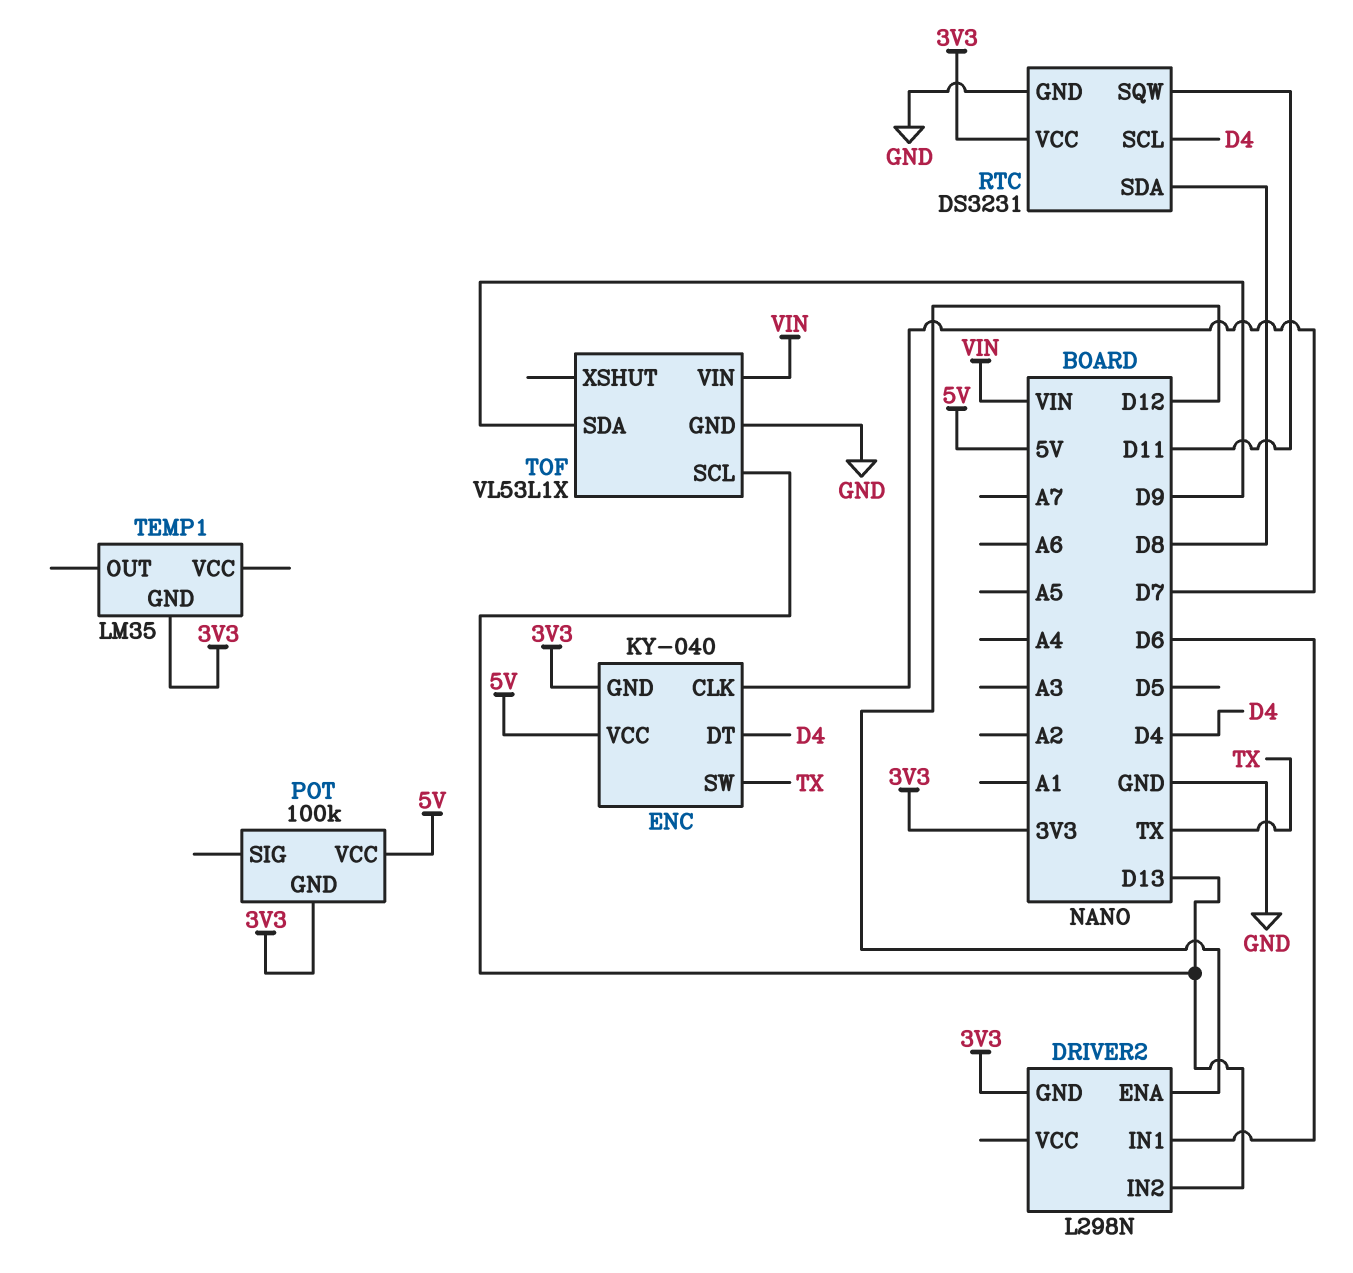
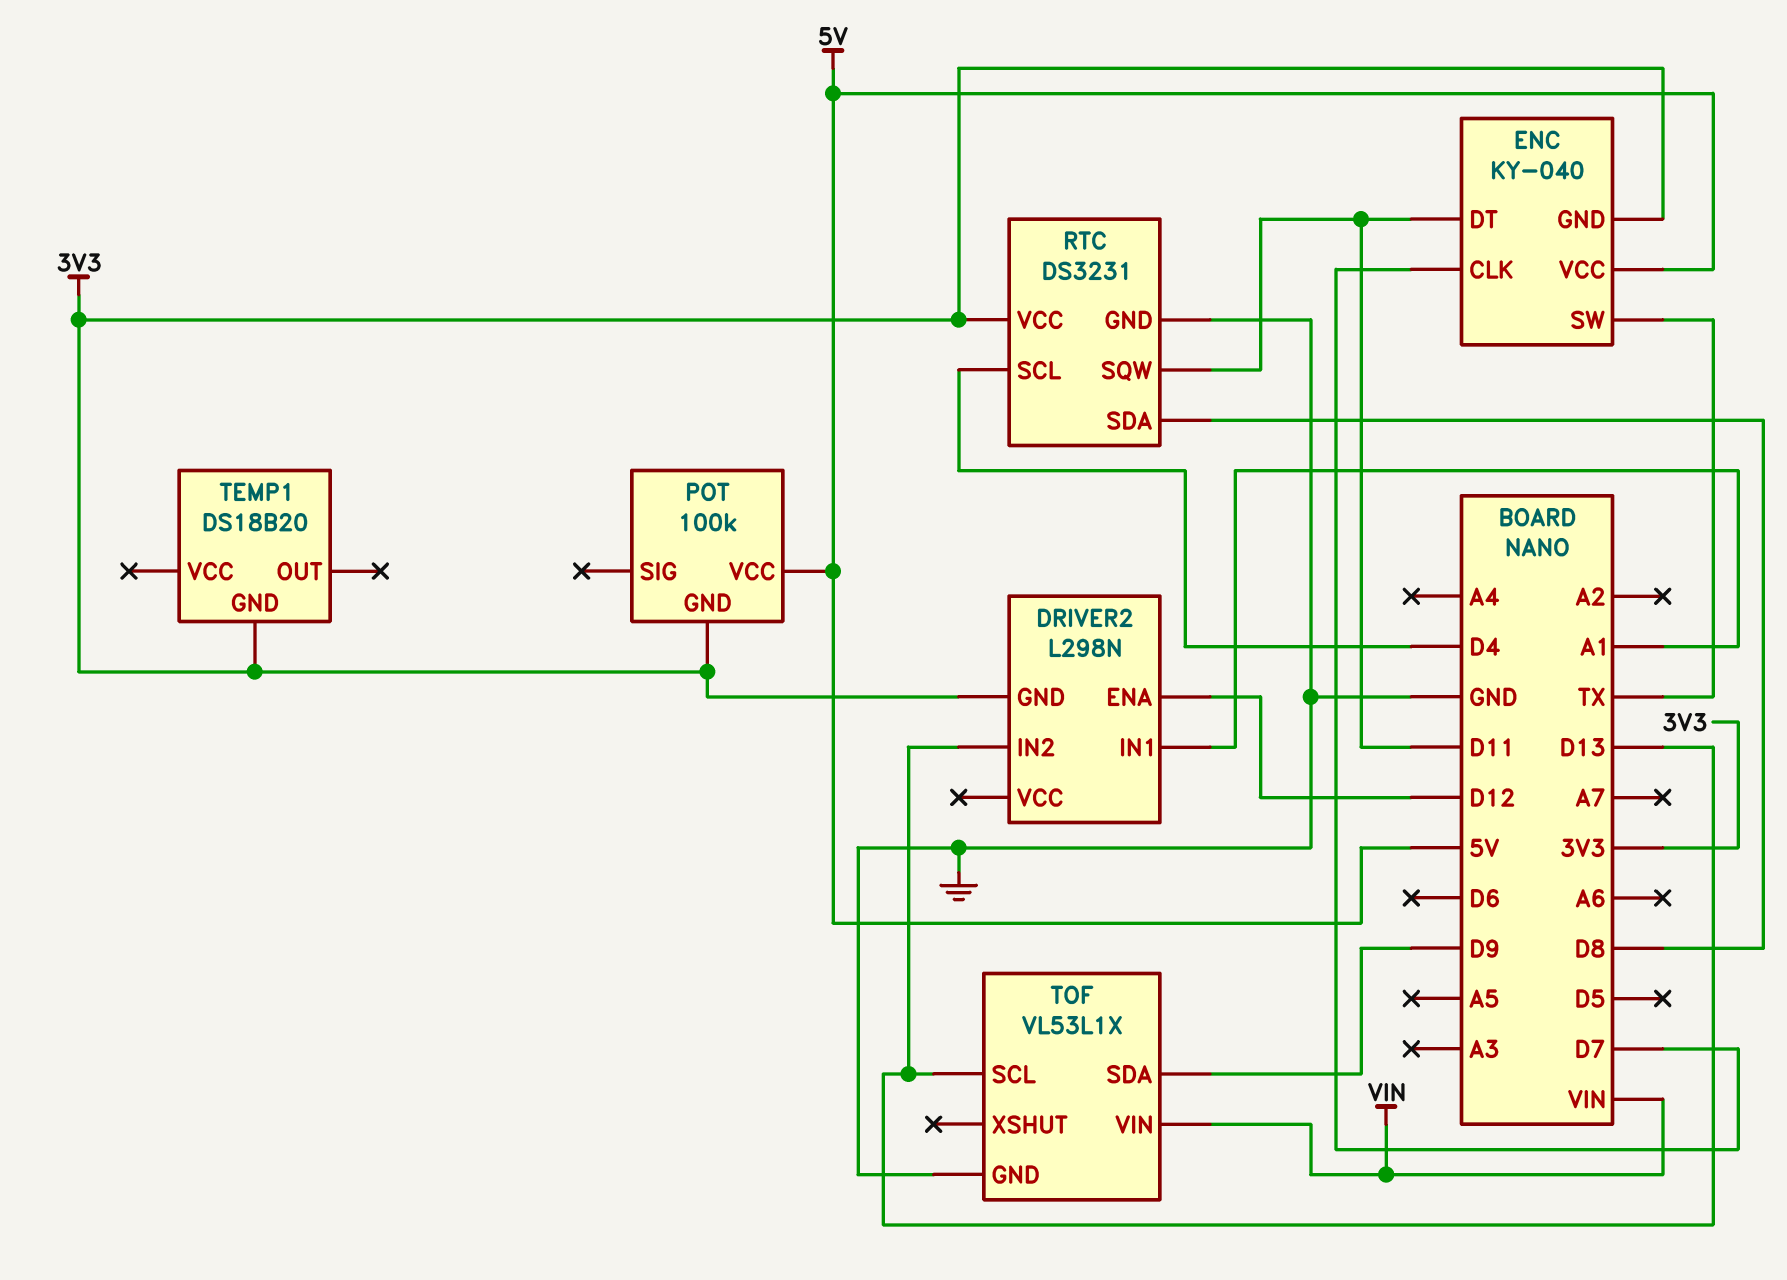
DRIVER2 pin IN1: D6 -> A1
ENC pin DT: D4 -> D11
TEMP1: LM35 -> DS18B20

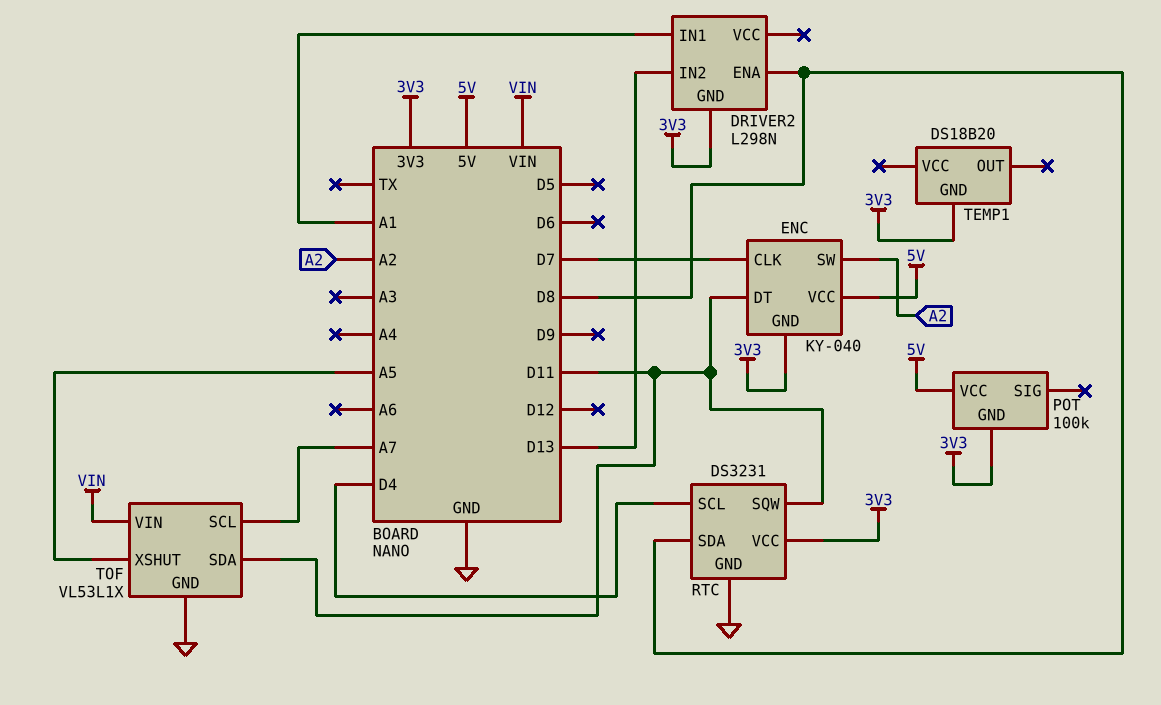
DRIVER2 pin ENA: D12 -> D8
ENC pin SW: TX -> A2
TOF pin SCL: D13 -> A7
TOF pin SDA: D9 -> D11
TOF pin XSHUT: none -> A5

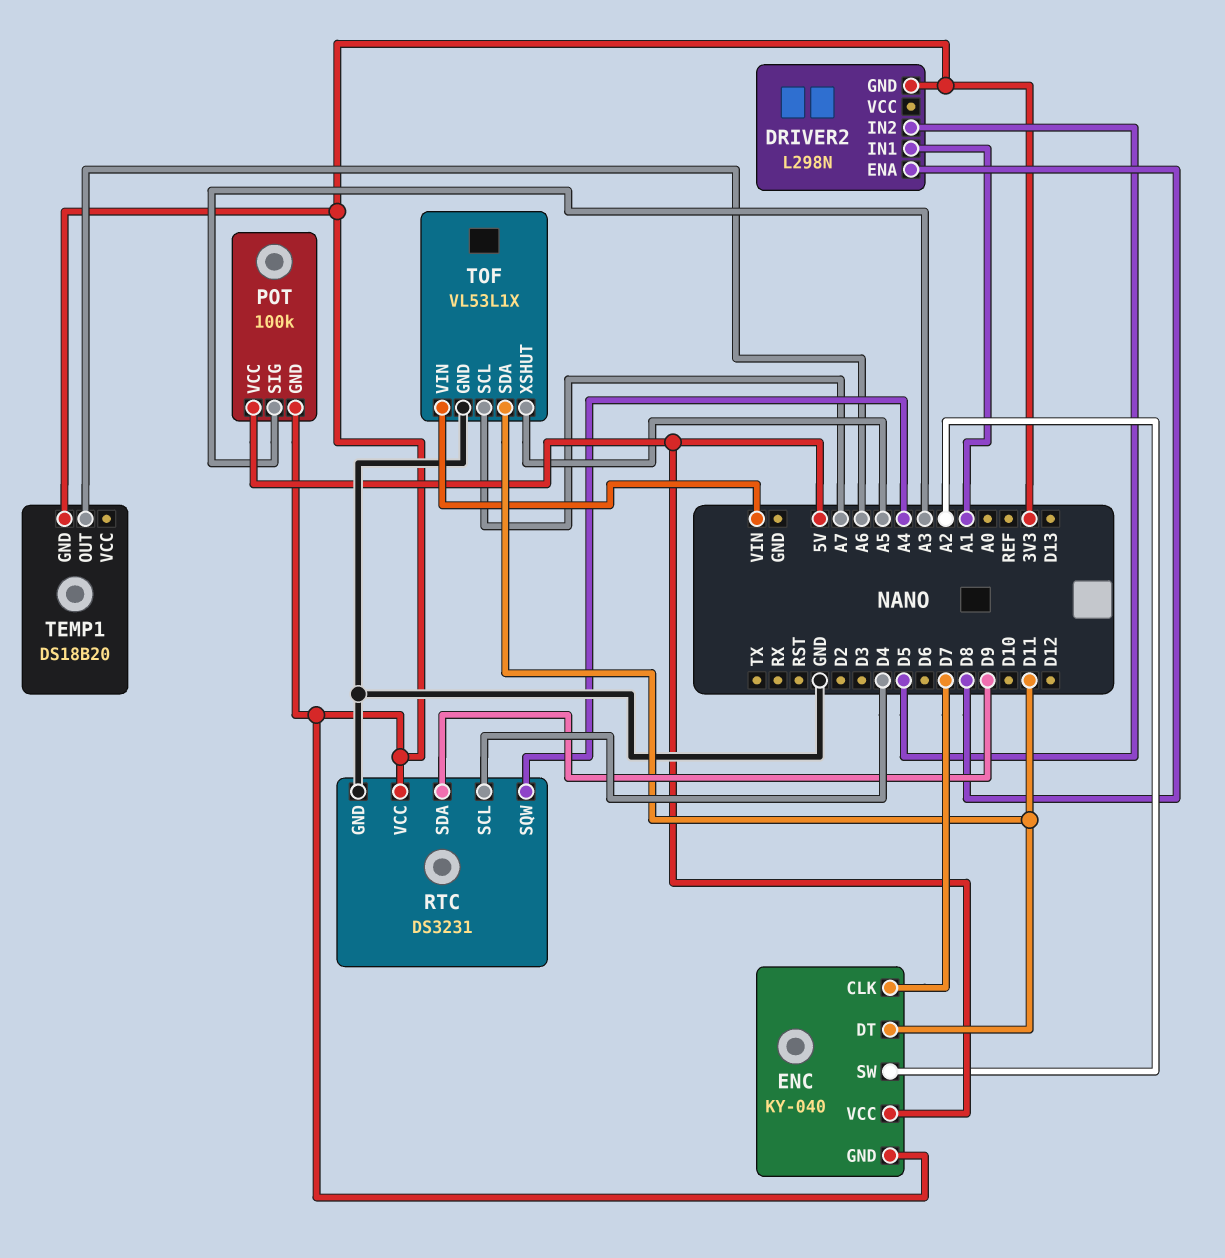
DRIVER2 pin IN2: D13 -> D5
POT pin SIG: none -> A3
RTC pin SDA: D8 -> D9
RTC pin SQW: D11 -> A4
TEMP1 pin OUT: none -> A6

